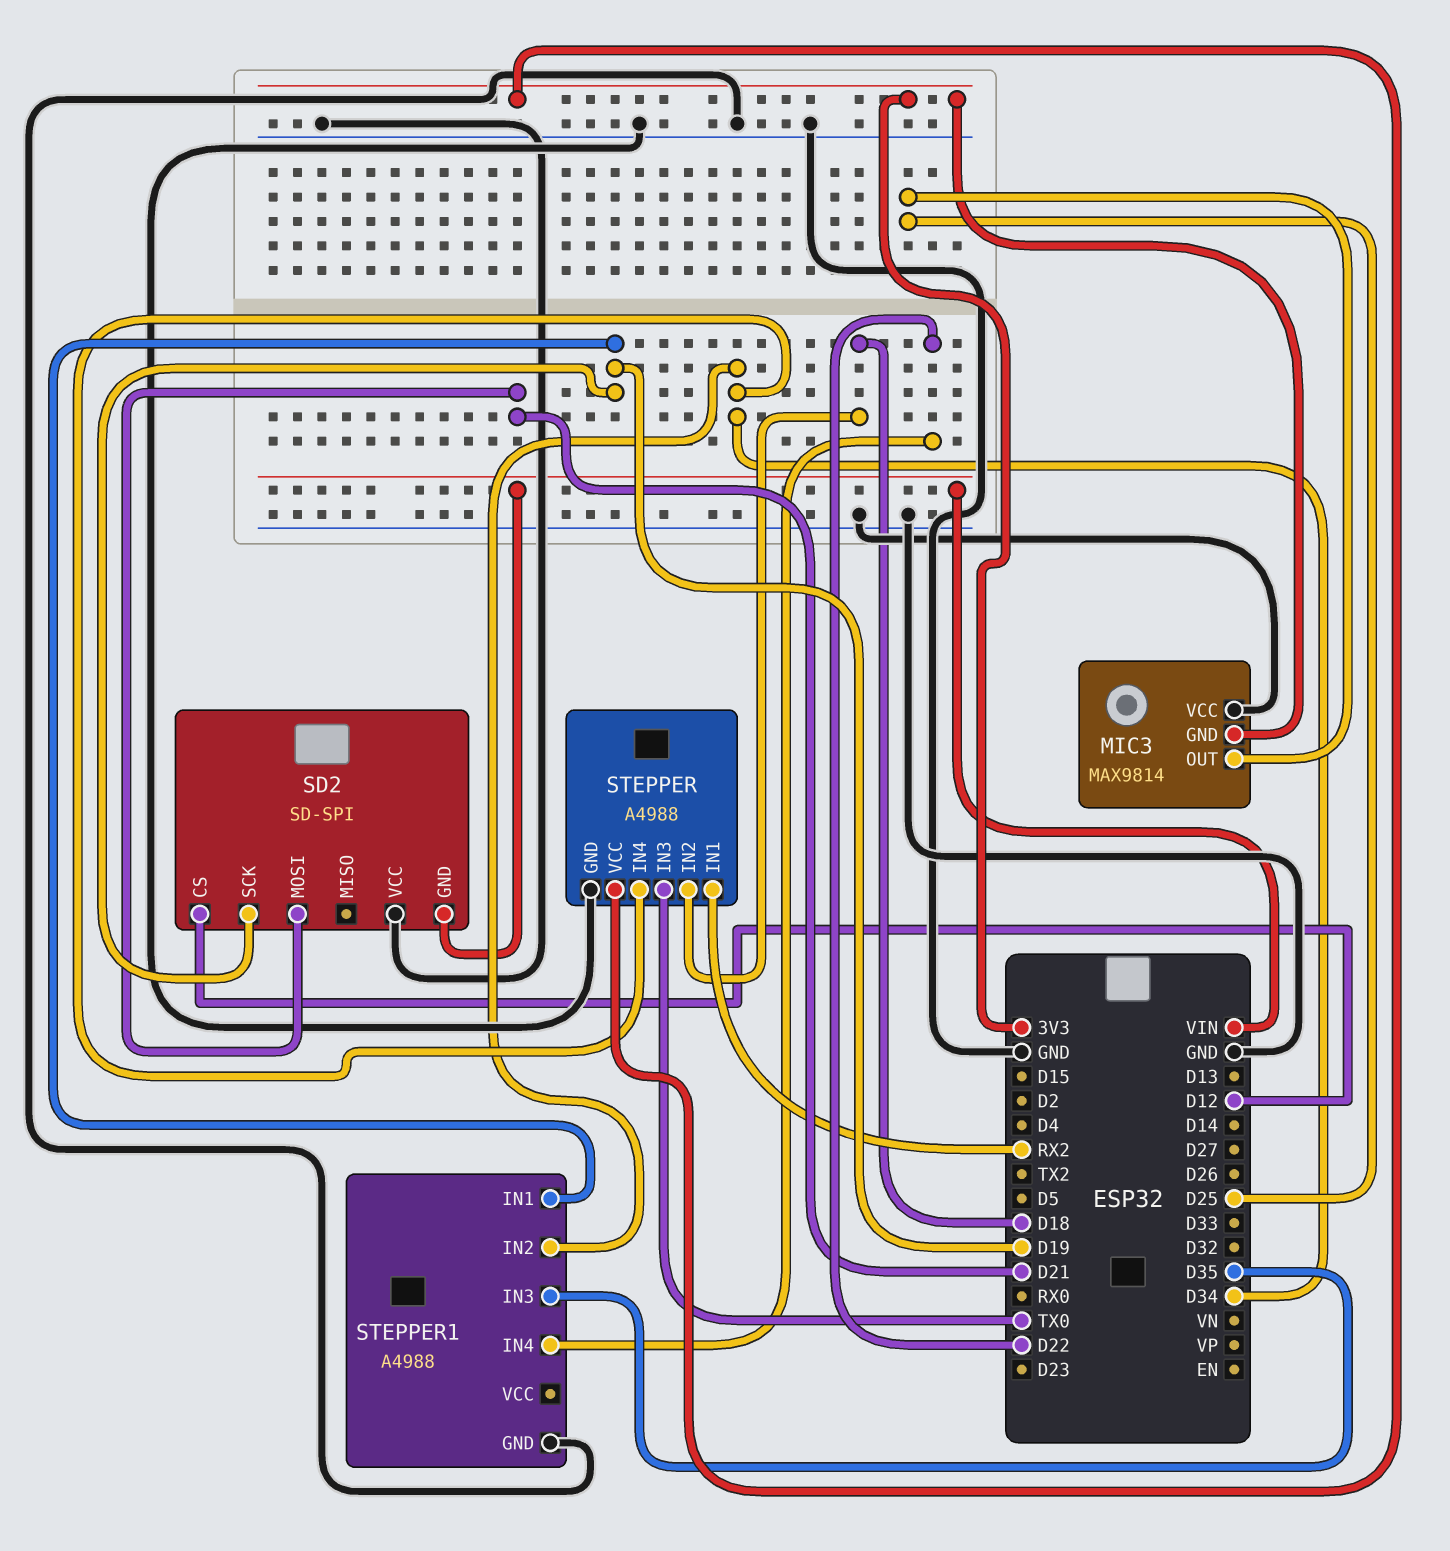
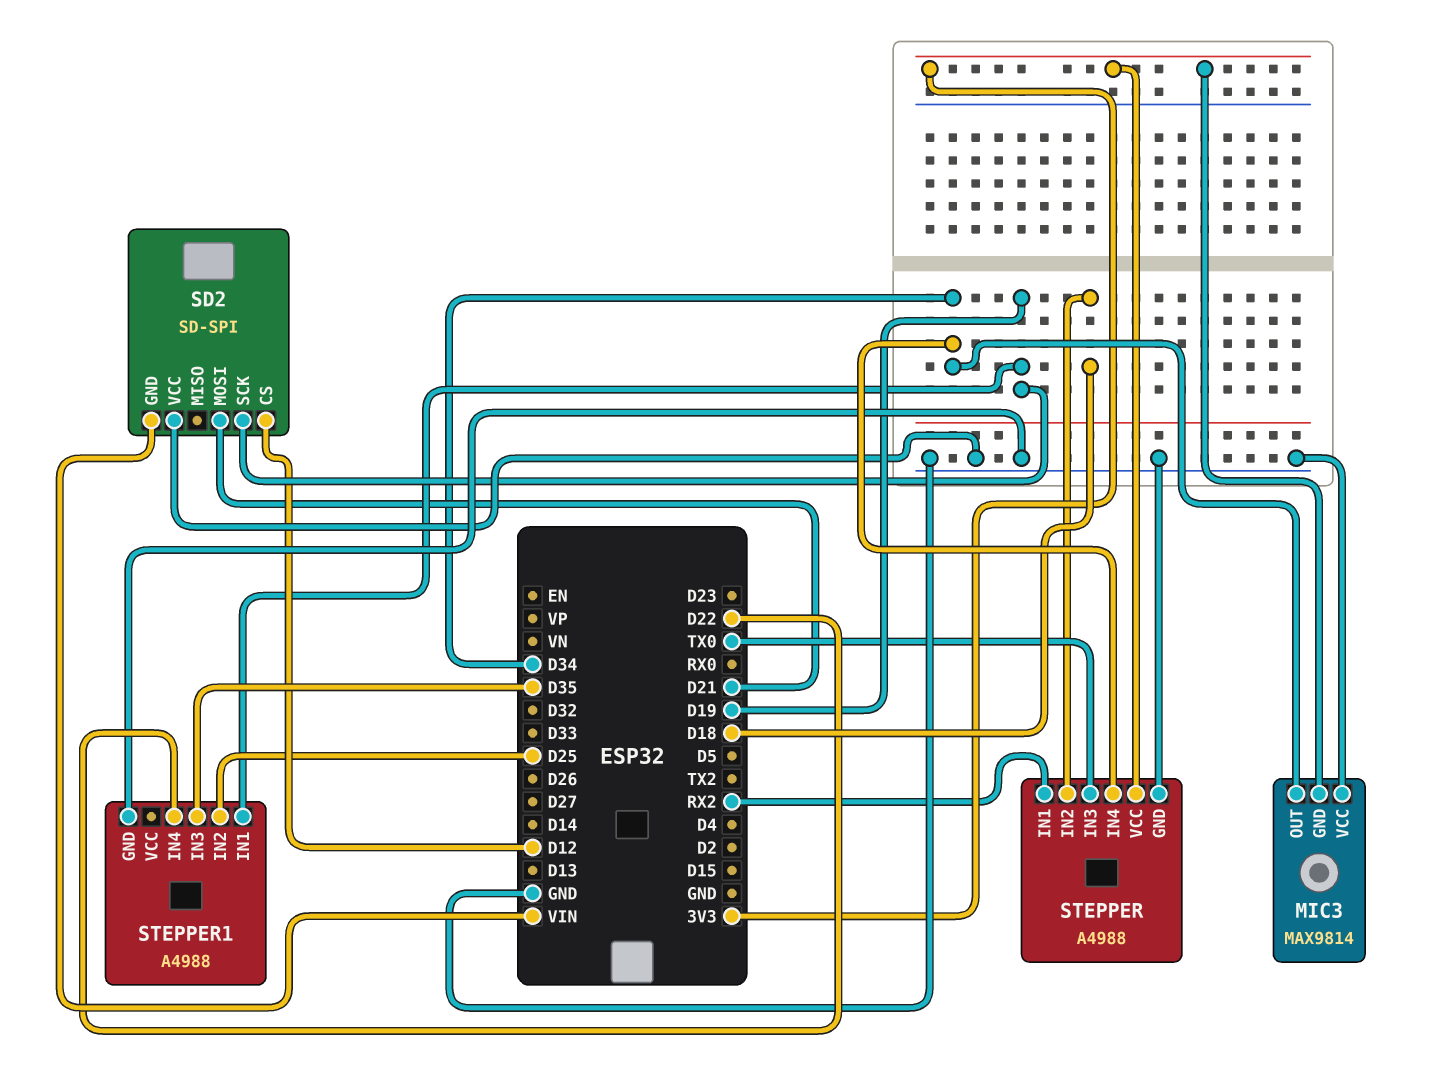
MIC3 pin OUT: D25 -> D34
STEPPER1 pin IN2: D34 -> D25

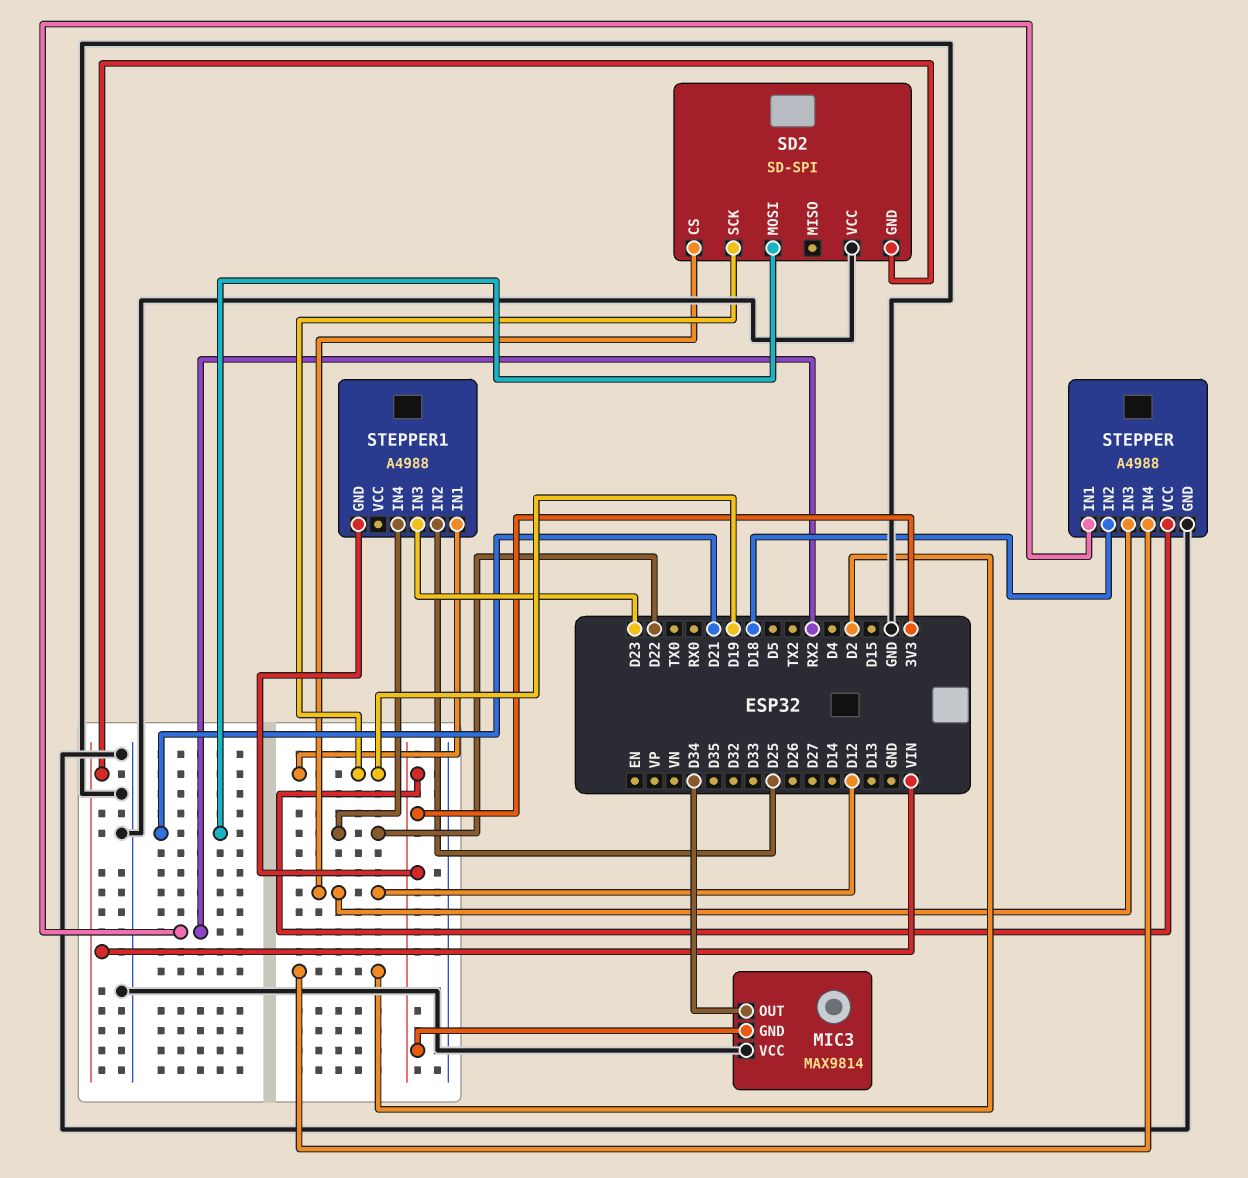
STEPPER pin IN3: TX0 -> D12
STEPPER pin IN4: D34 -> D2
STEPPER1 pin GND: GND -> 3V3
STEPPER1 pin IN3: D35 -> D23

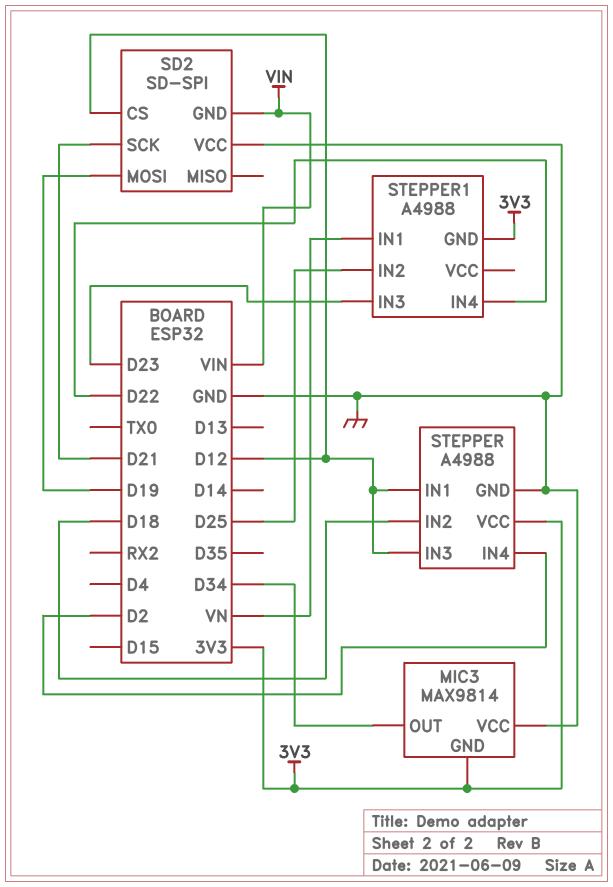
SD2 pin MOSI: D21 -> D19
SD2 pin SCK: D19 -> D21
STEPPER pin IN1: RX2 -> D12
STEPPER1 pin IN1: D19 -> VN

